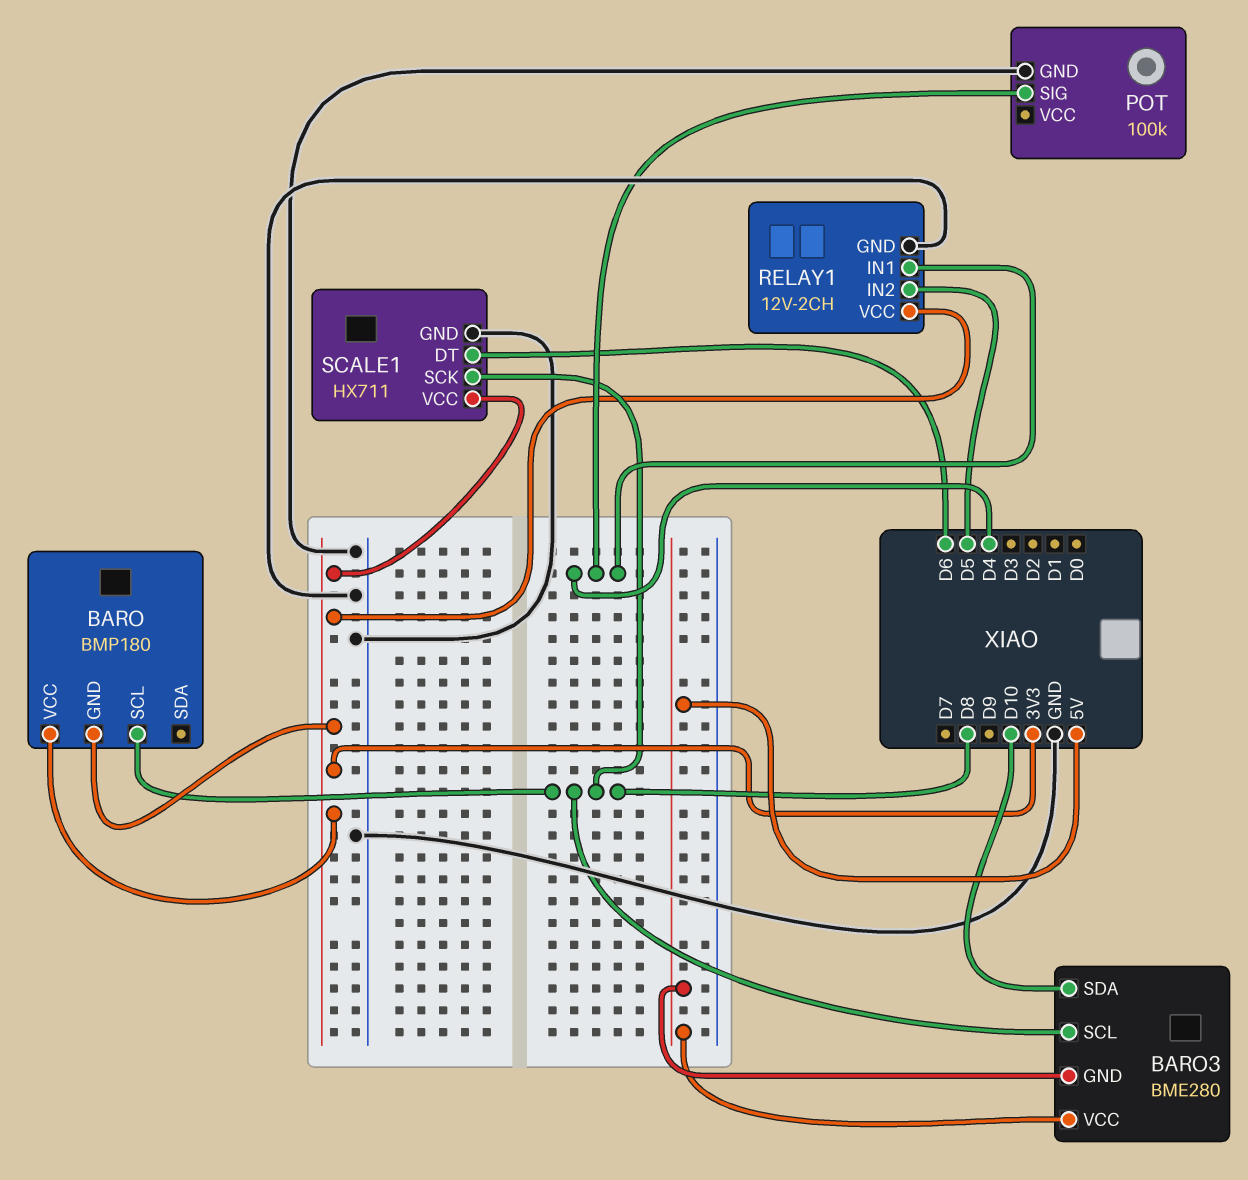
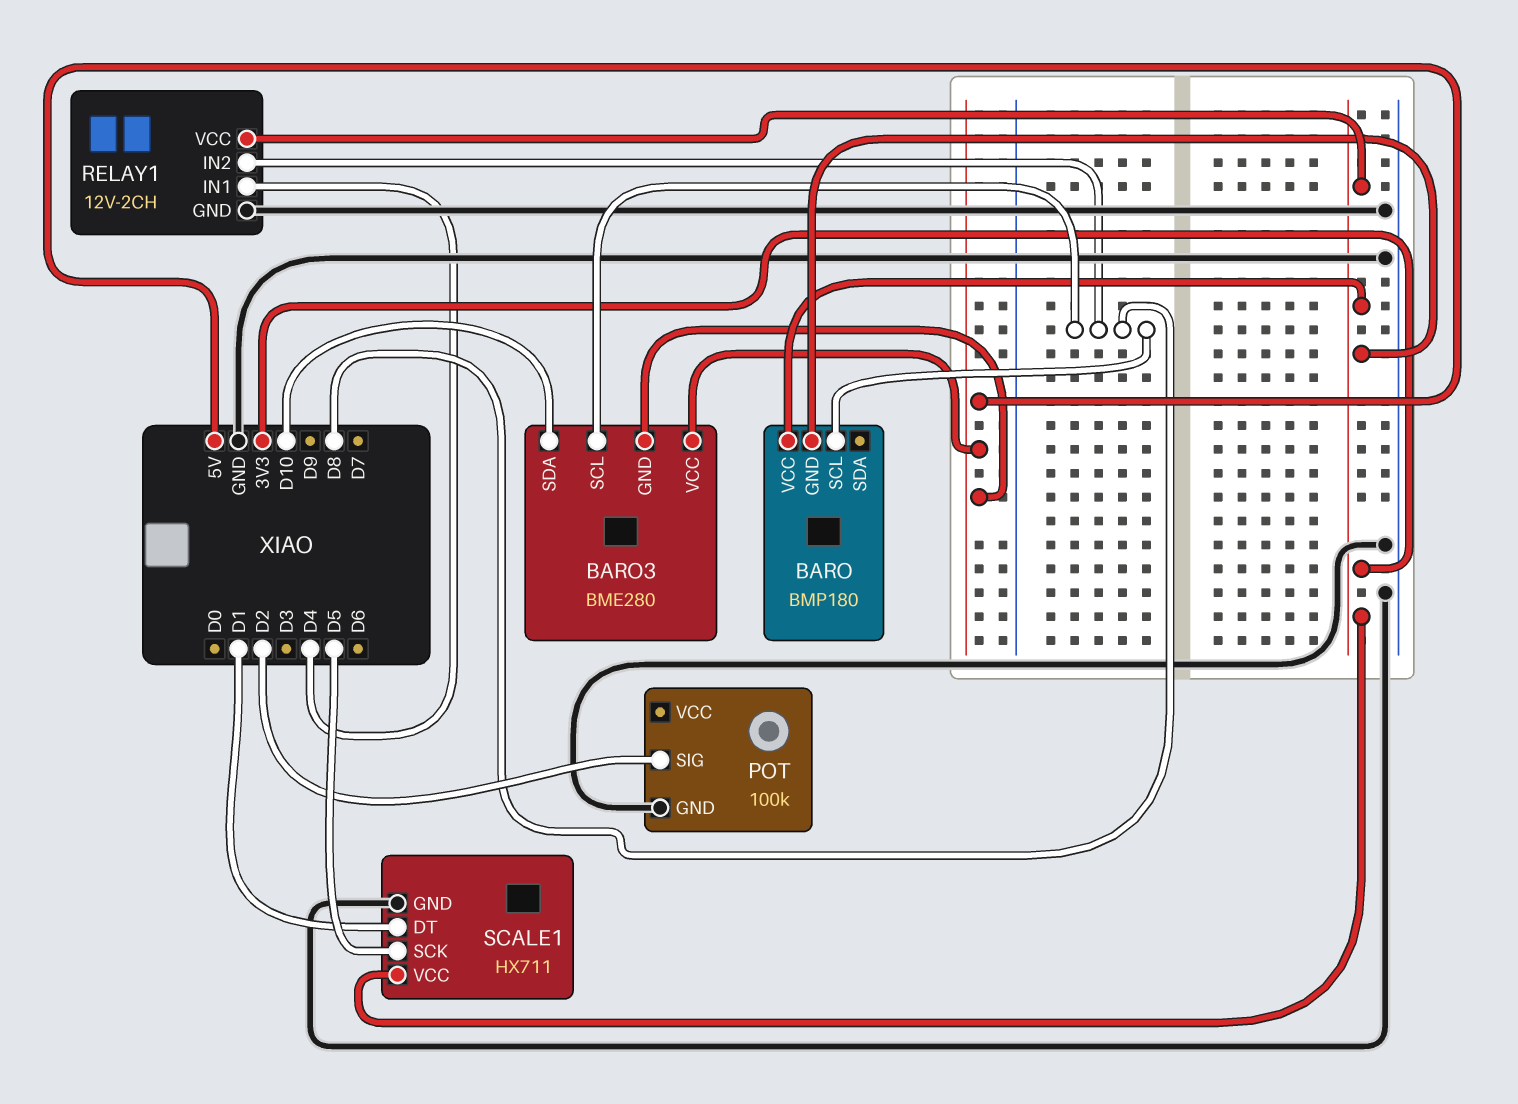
POT pin SIG: D4 -> D2
RELAY1 pin IN2: D5 -> D8
SCALE1 pin DT: D6 -> D1
SCALE1 pin SCK: D8 -> D5

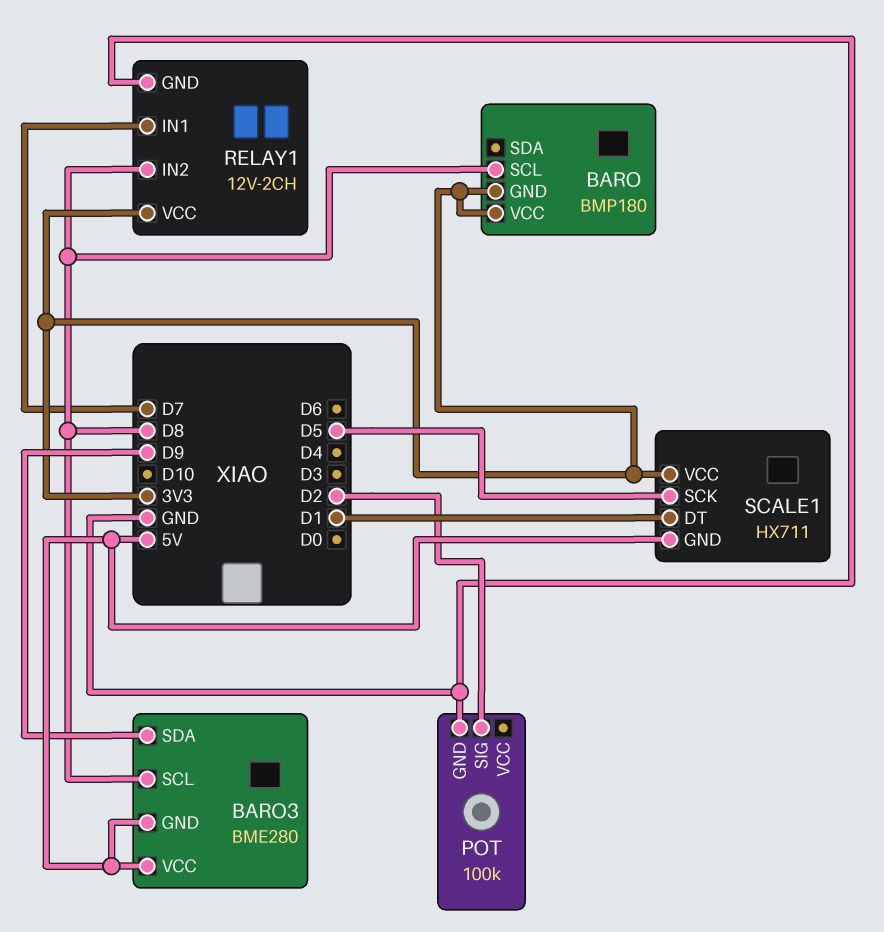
BARO3 pin SDA: D10 -> D9
RELAY1 pin IN1: D4 -> D7
SCALE1 pin GND: GND -> 5V

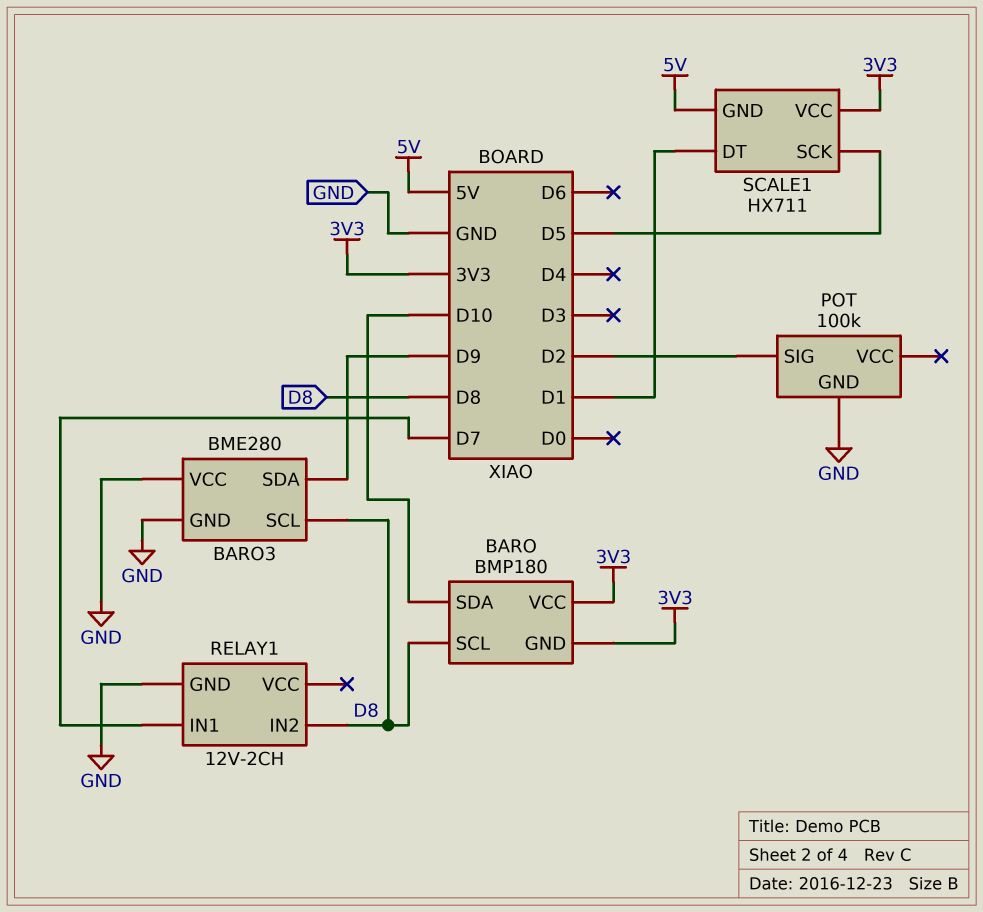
BARO pin SDA: none -> D10
BARO3 pin GND: 5V -> GND
BARO3 pin VCC: 5V -> GND
RELAY1 pin VCC: 3V3 -> none

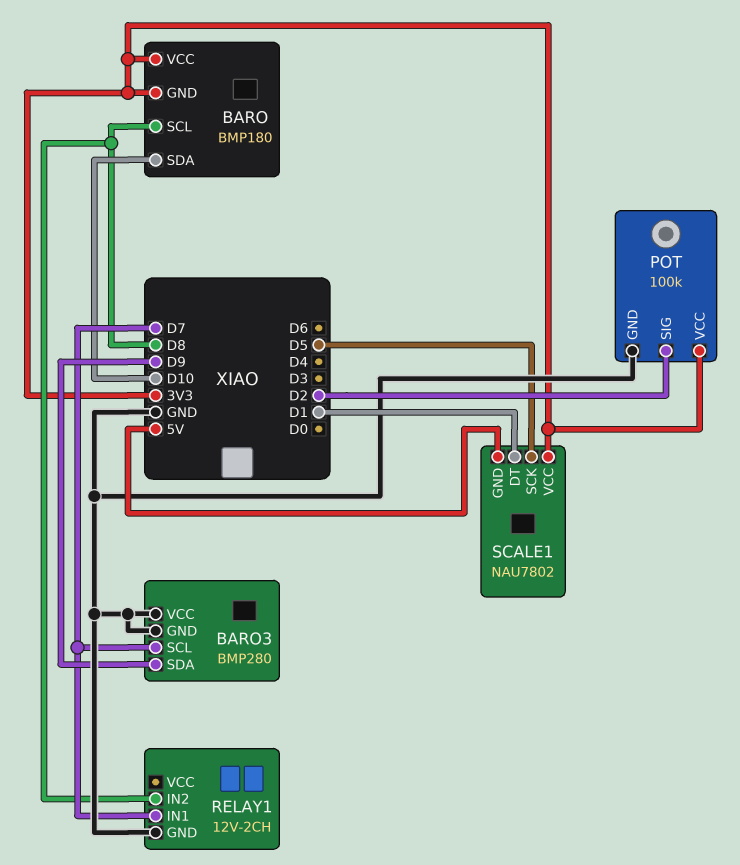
BARO3: BME280 -> BMP280
BARO3 pin SCL: D8 -> D7
POT pin VCC: none -> 3V3
SCALE1: HX711 -> NAU7802

